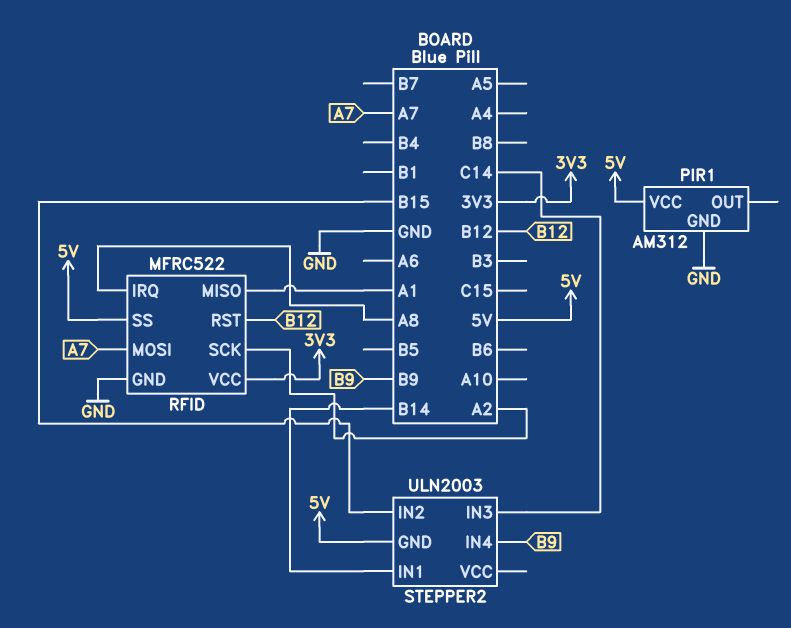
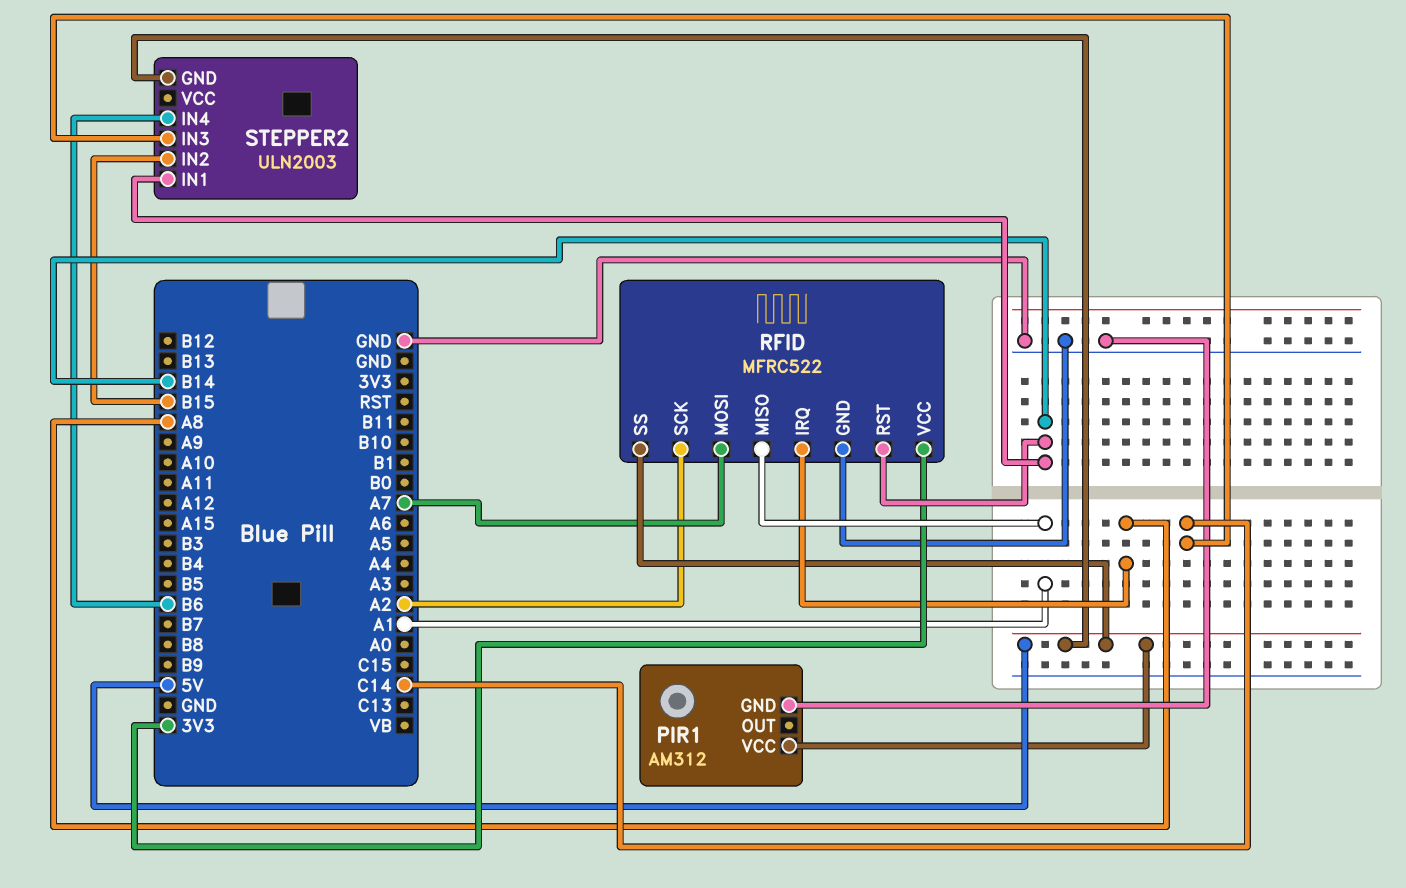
RFID pin RST: B12 -> B14
STEPPER2 pin IN4: B9 -> B6

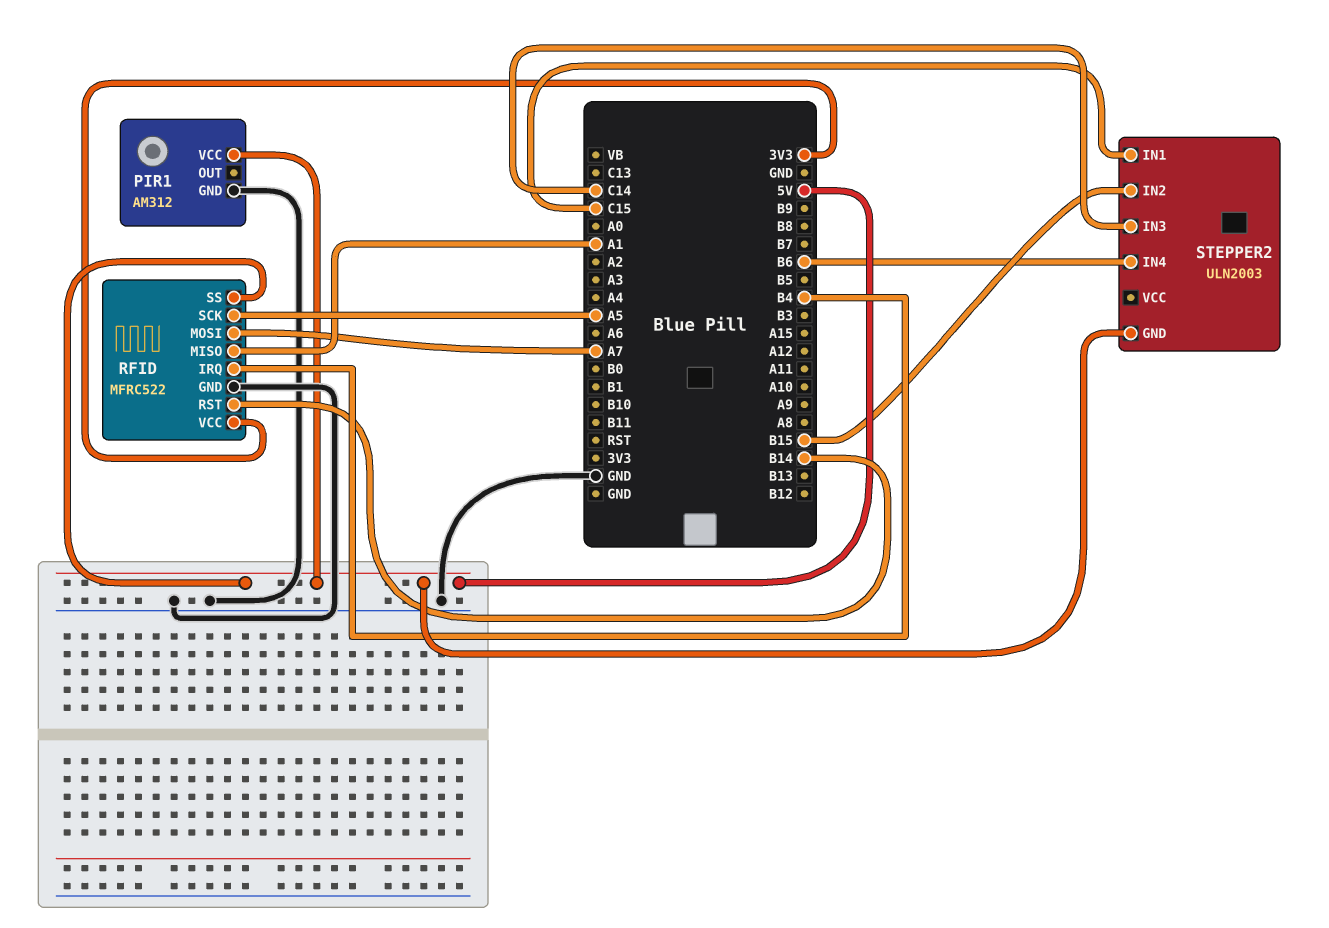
RFID pin IRQ: A8 -> B4
RFID pin SCK: A2 -> A5
STEPPER2 pin IN1: B14 -> C15

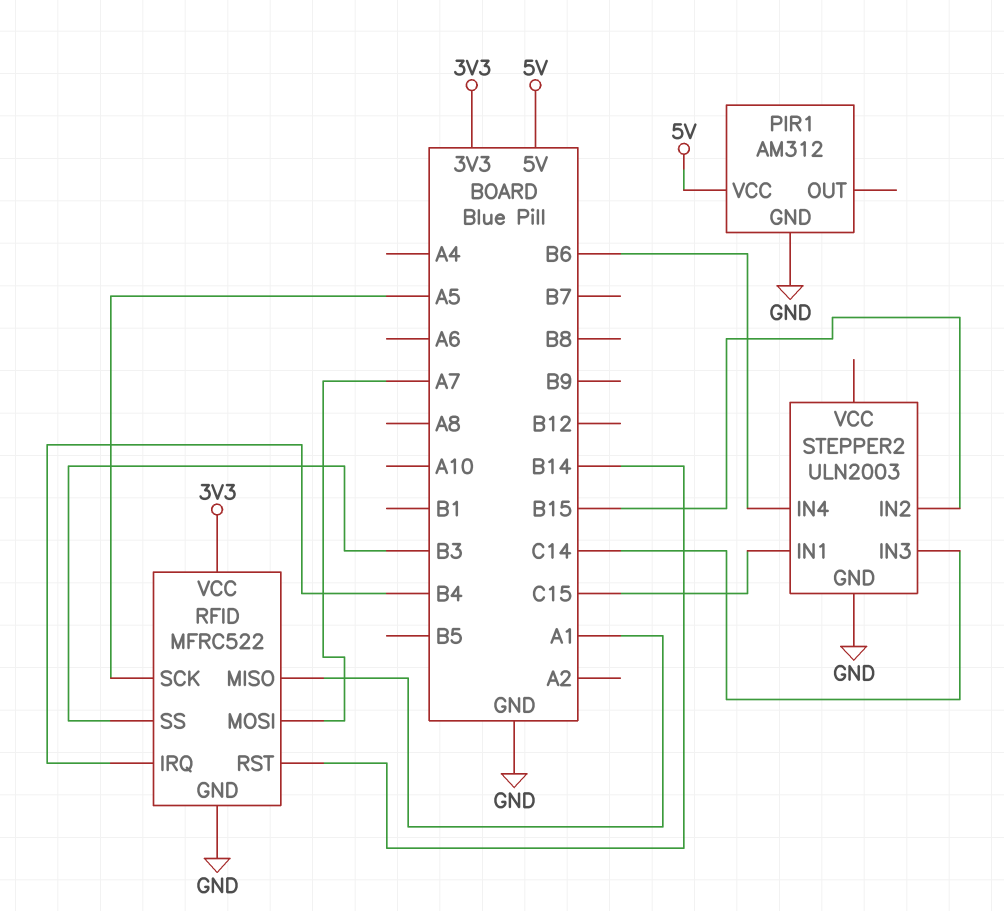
RFID pin SS: 5V -> B3
STEPPER2 pin GND: 5V -> GND

